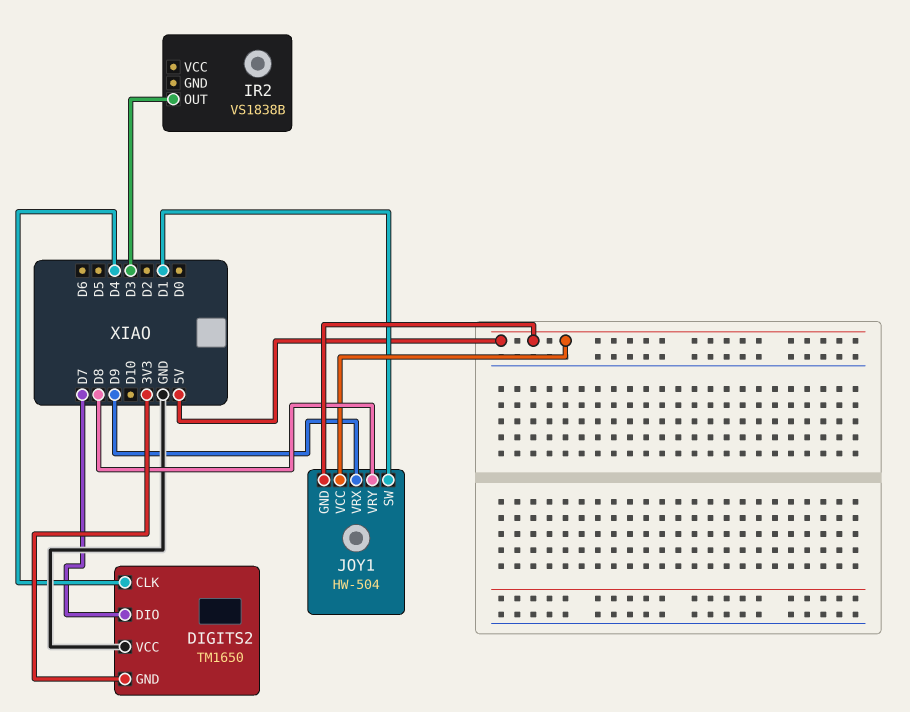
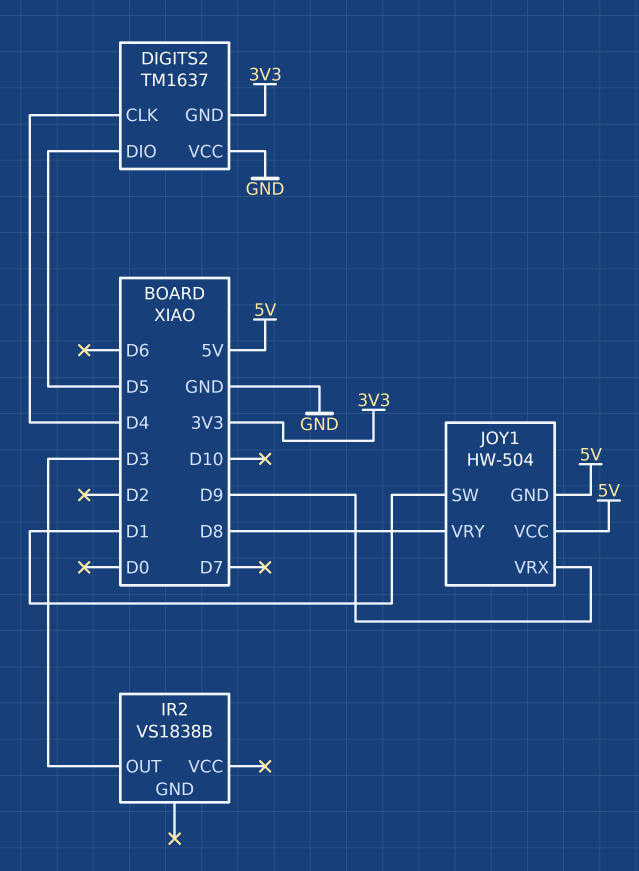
DIGITS2: TM1650 -> TM1637
DIGITS2 pin DIO: D7 -> D5

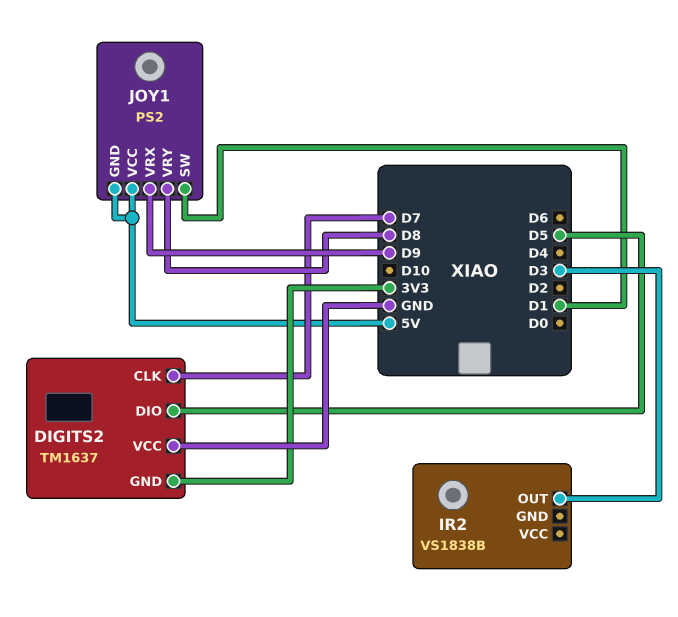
DIGITS2 pin CLK: D4 -> D7
JOY1: HW-504 -> PS2

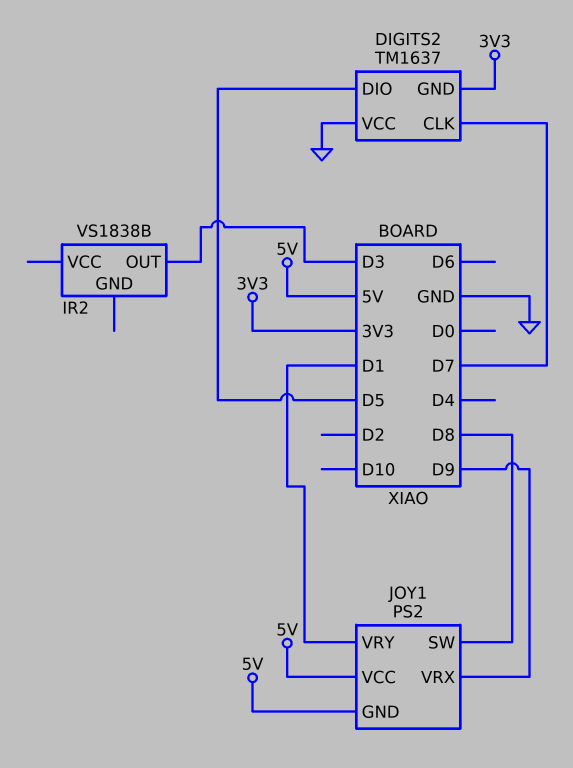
JOY1 pin SW: D1 -> D8
JOY1 pin VRY: D8 -> D1

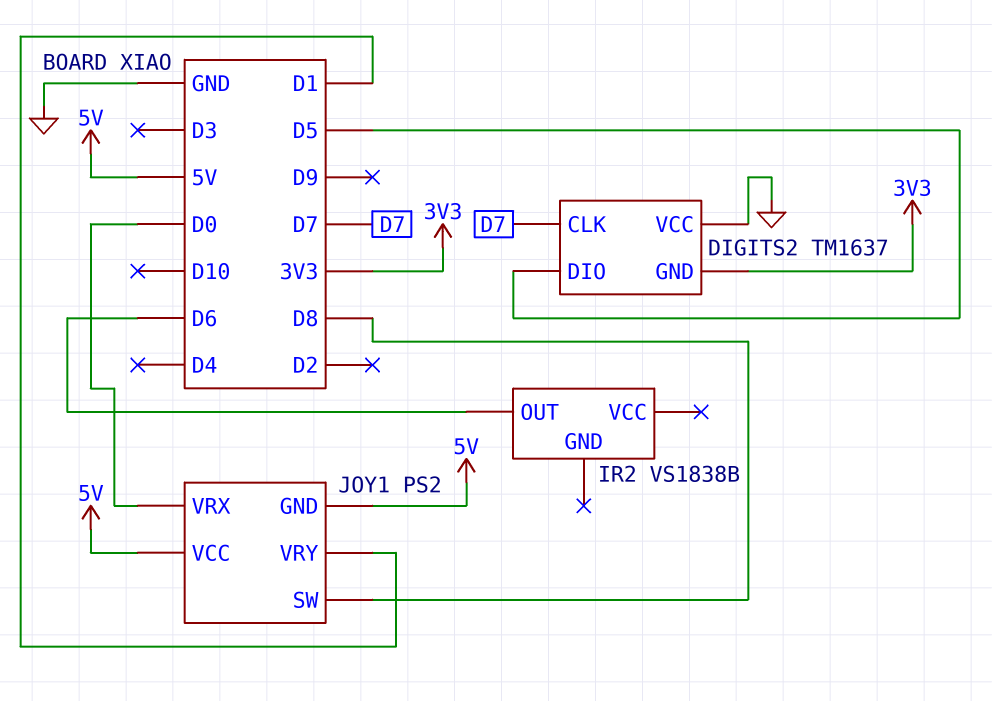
IR2 pin OUT: D3 -> D6
JOY1 pin VRX: D9 -> D0

